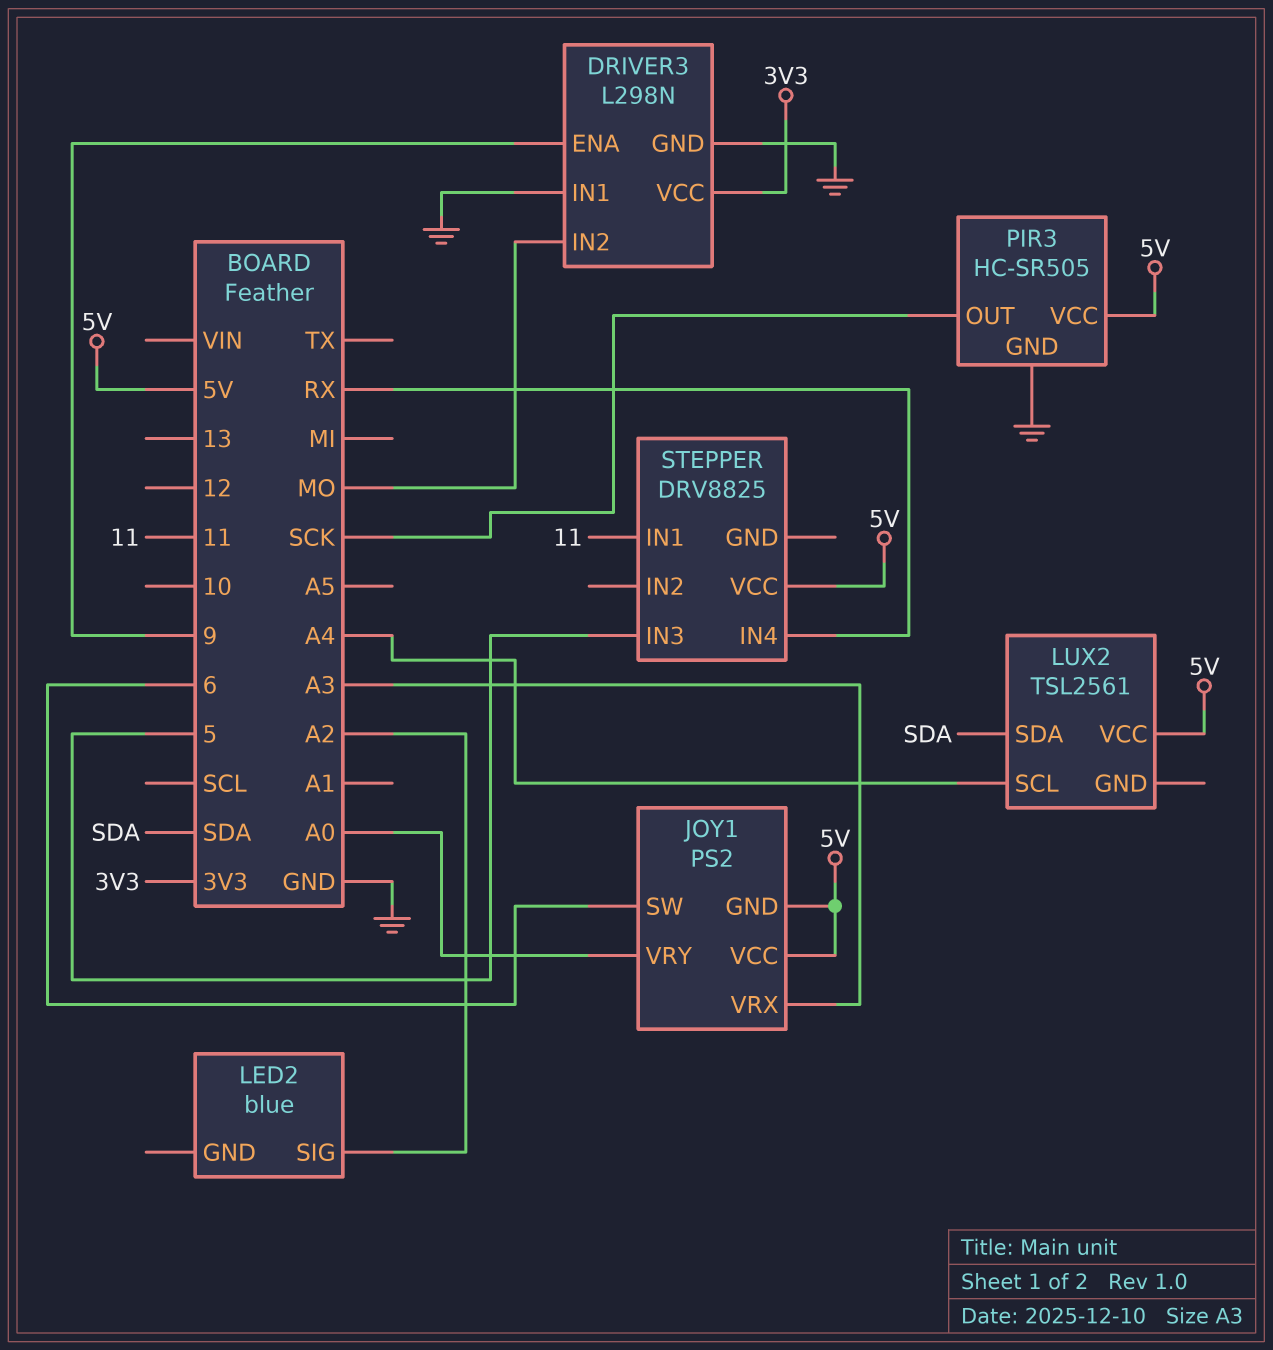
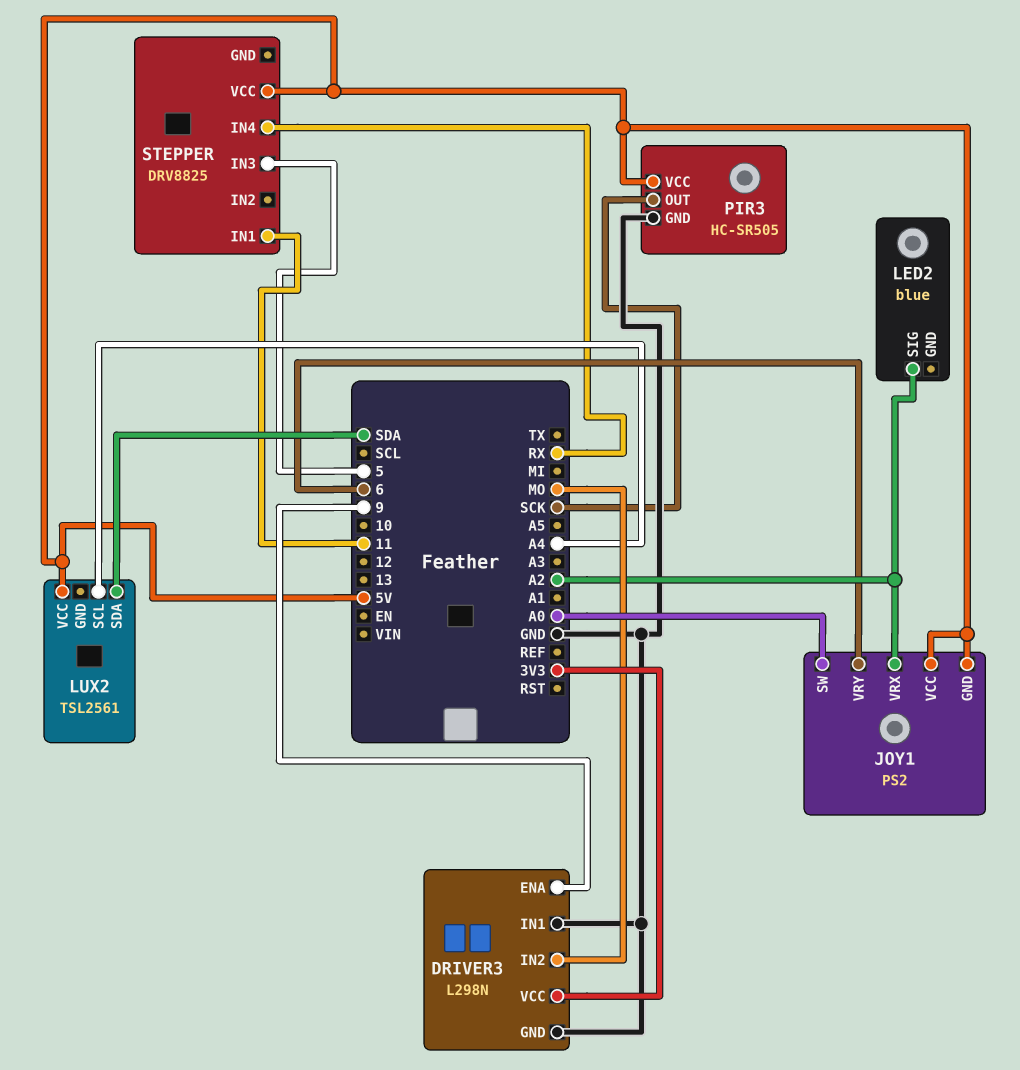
JOY1 pin SW: 6 -> A0
JOY1 pin VRX: A3 -> A2
JOY1 pin VRY: A0 -> 6

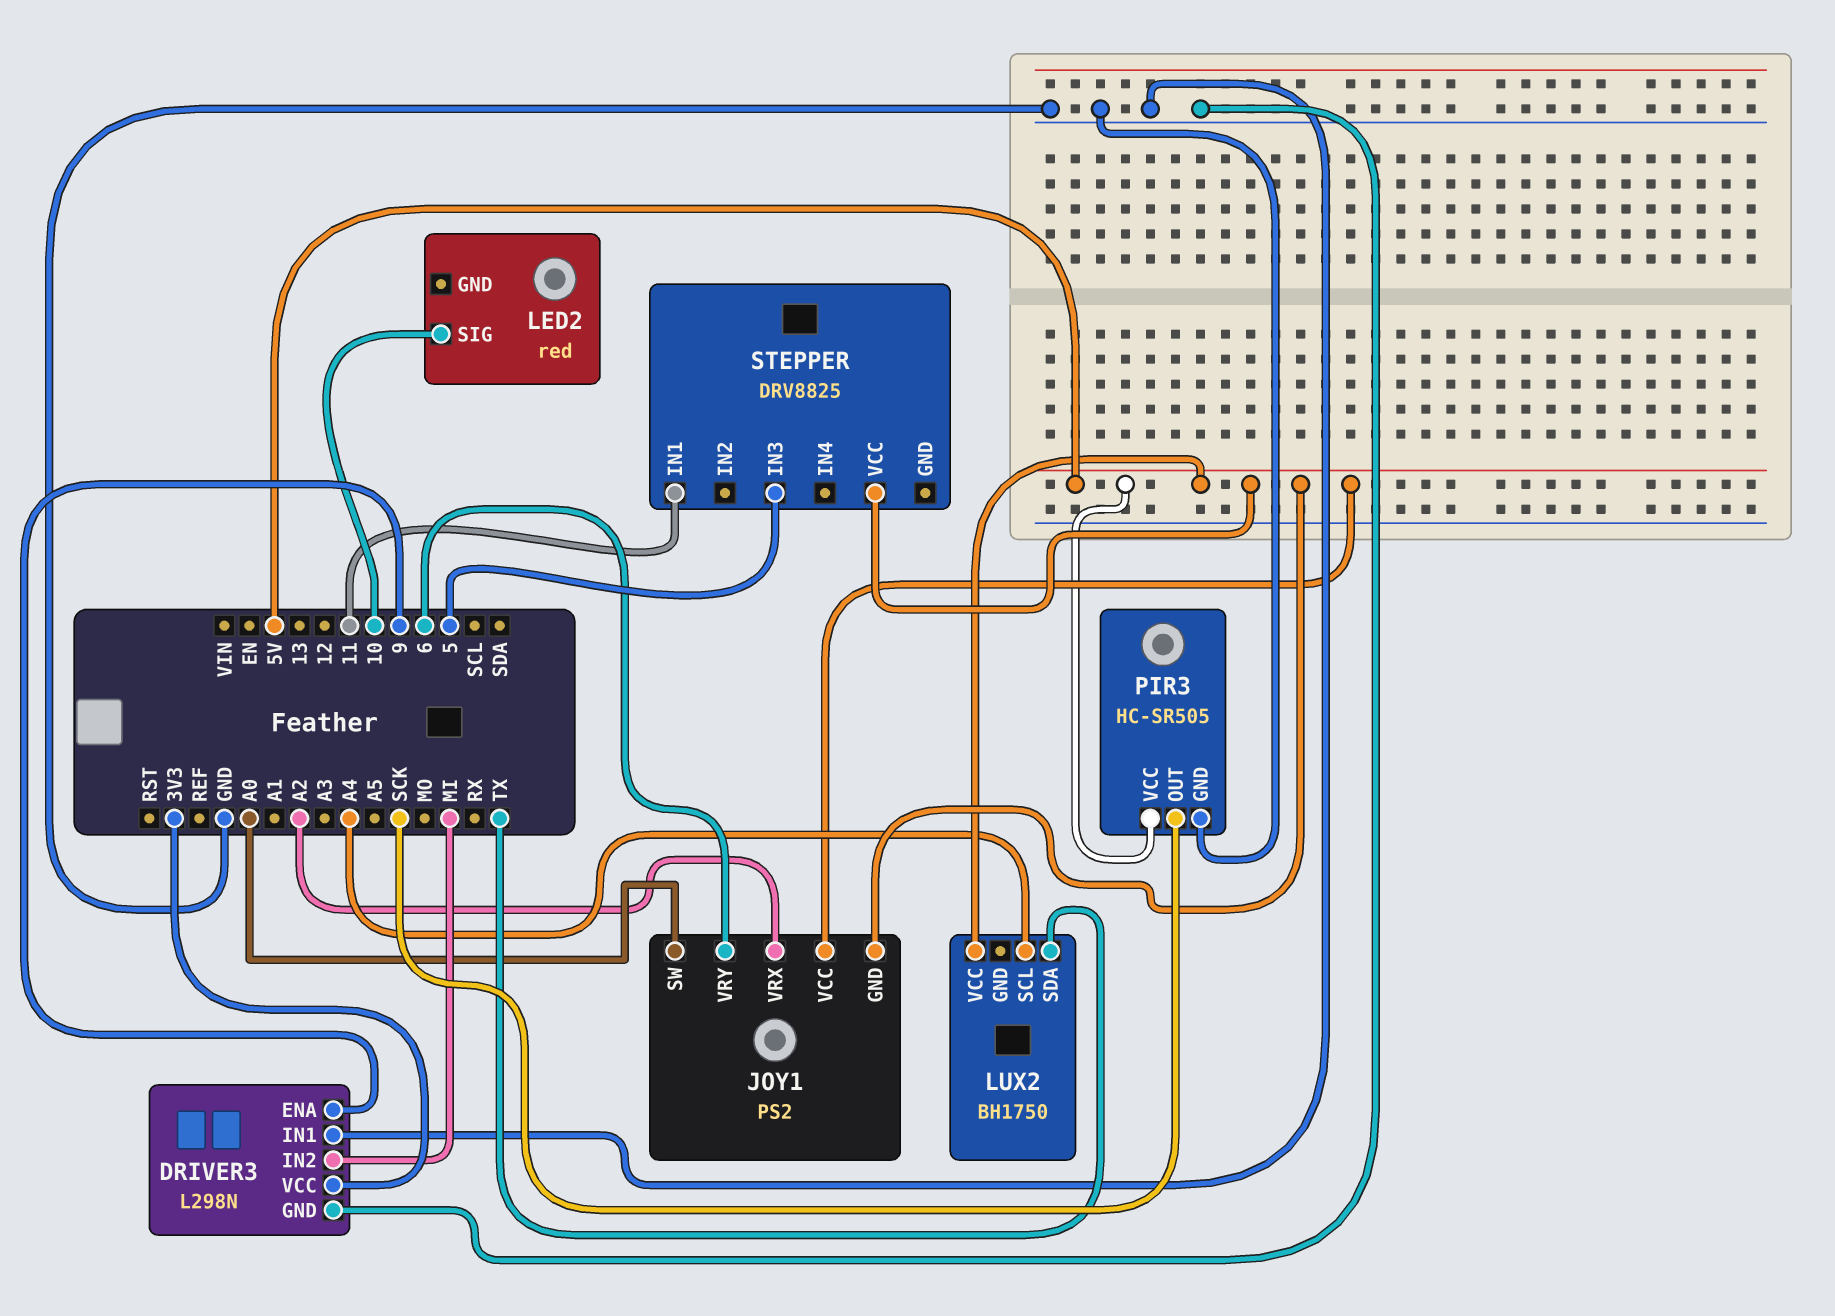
DRIVER3 pin IN2: MO -> MI
LED2: blue -> red
LED2 pin SIG: A2 -> 10
LUX2: TSL2561 -> BH1750
LUX2 pin SDA: SDA -> TX
STEPPER pin IN4: RX -> none

